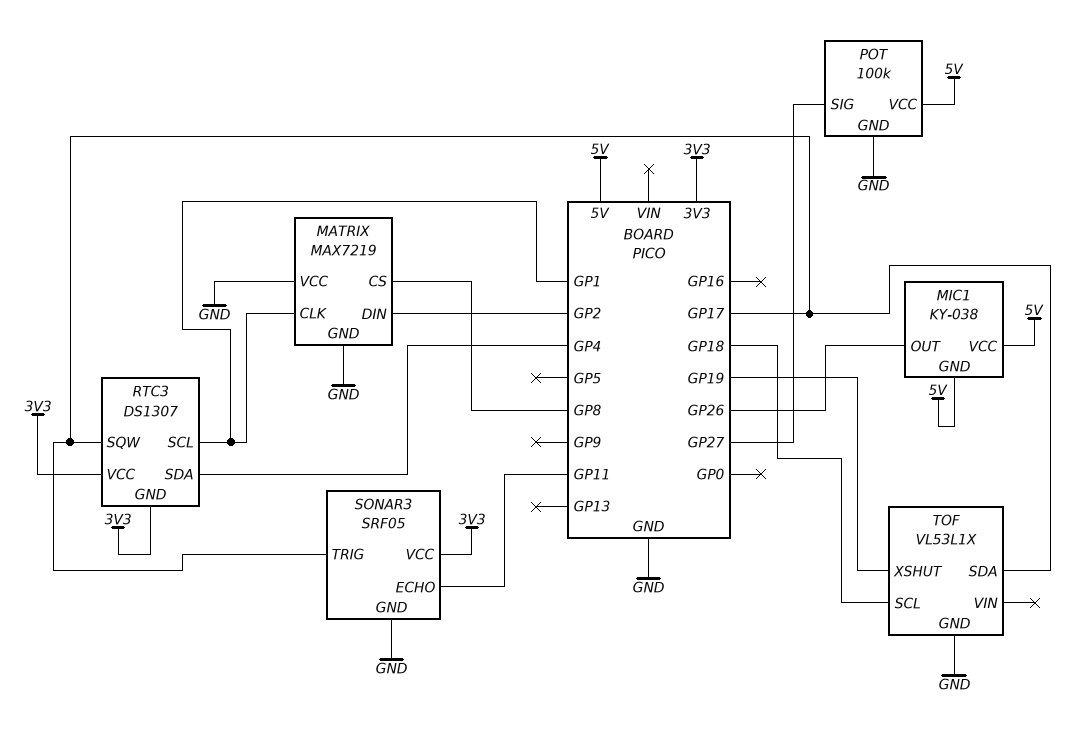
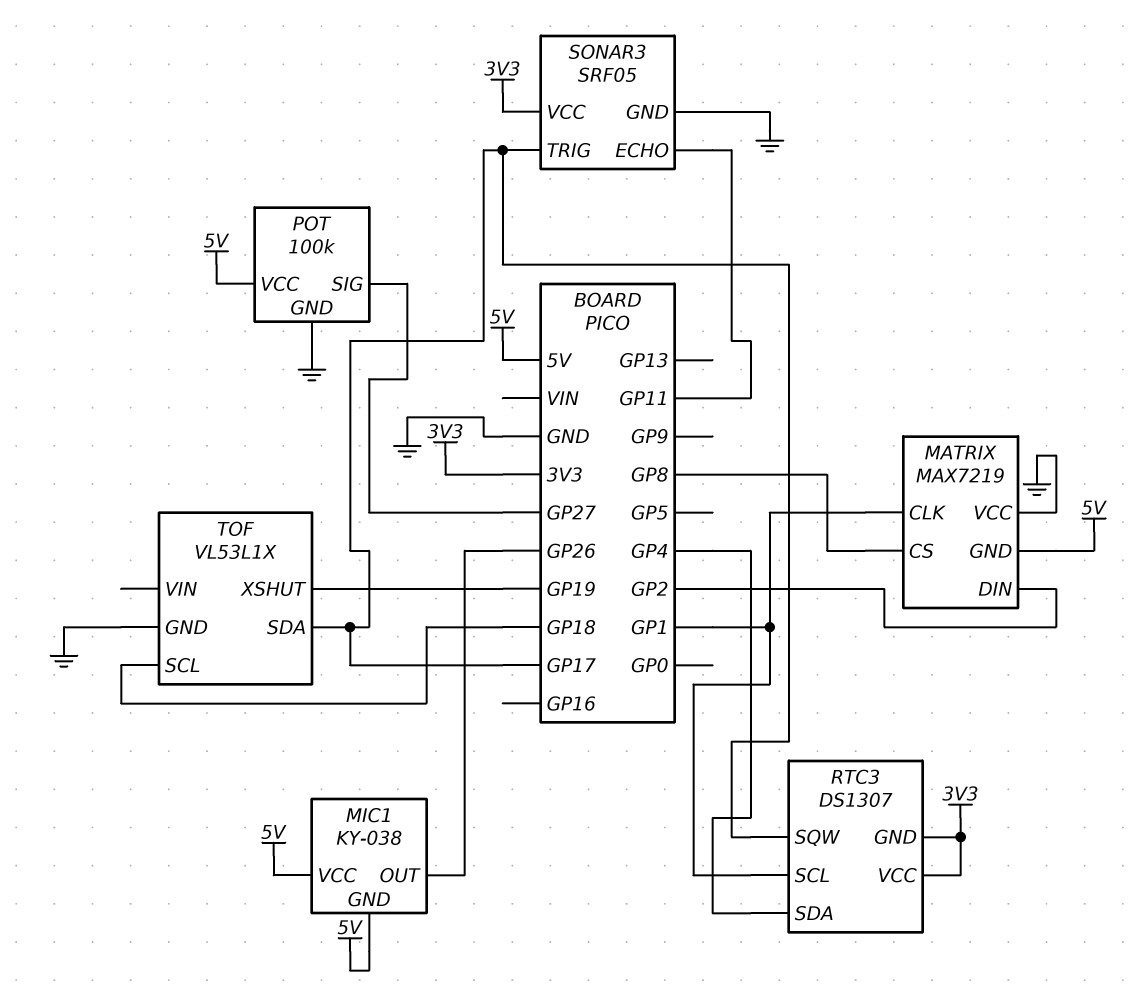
MATRIX pin GND: GND -> 5V

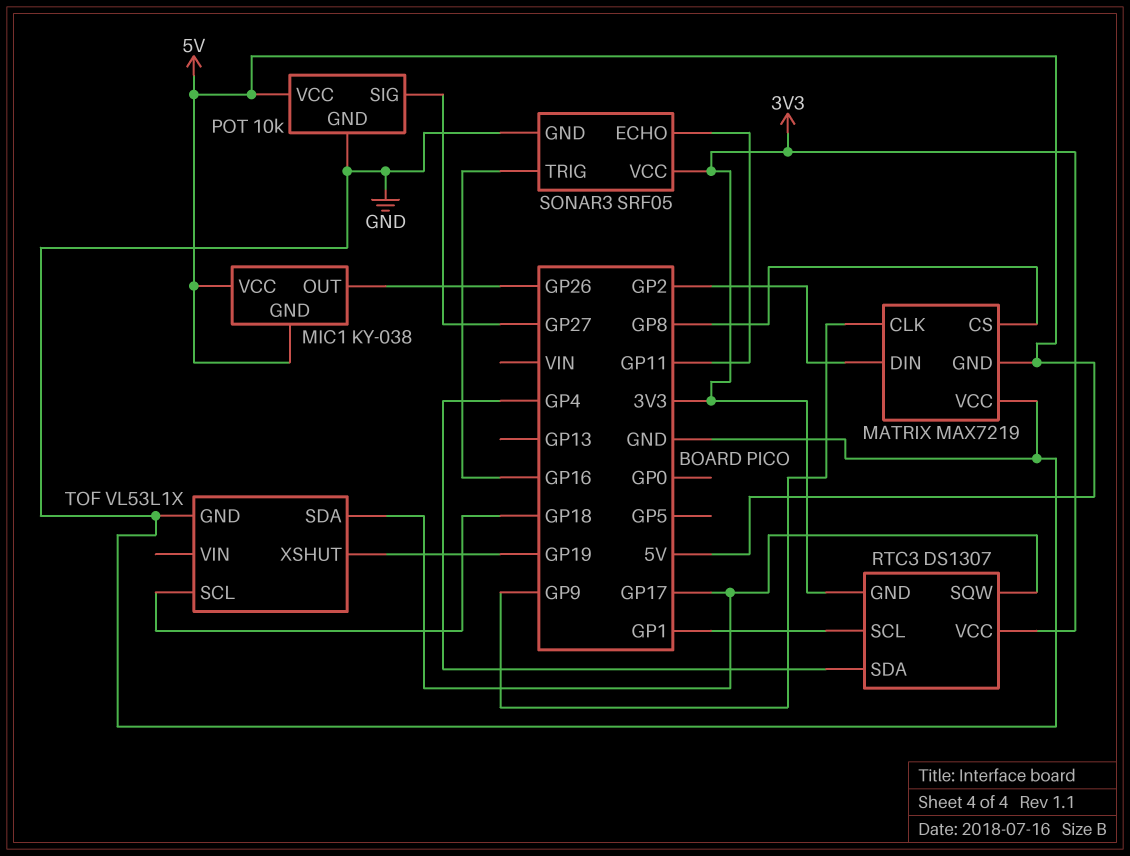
MATRIX pin CLK: GP1 -> GP9
POT: 100k -> 10k
SONAR3 pin TRIG: GP17 -> GP16

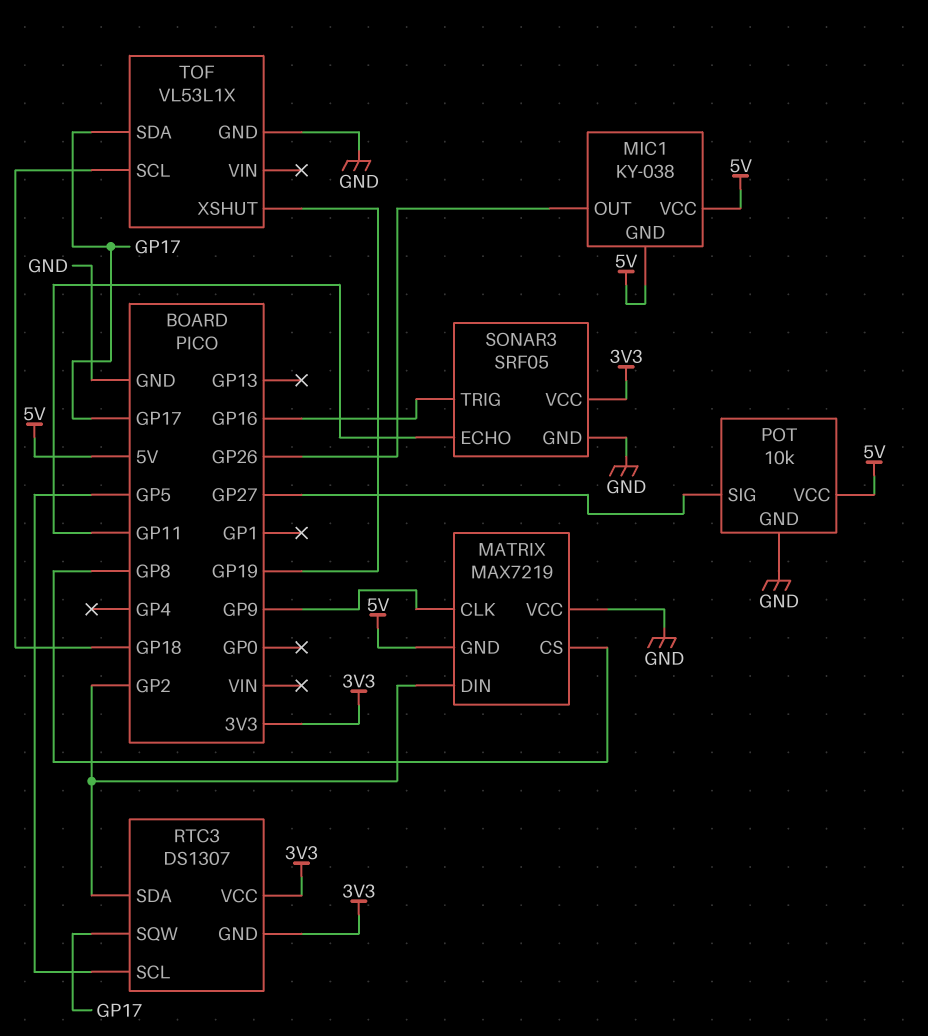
RTC3 pin SCL: GP1 -> GP5
RTC3 pin SDA: GP4 -> GP2

